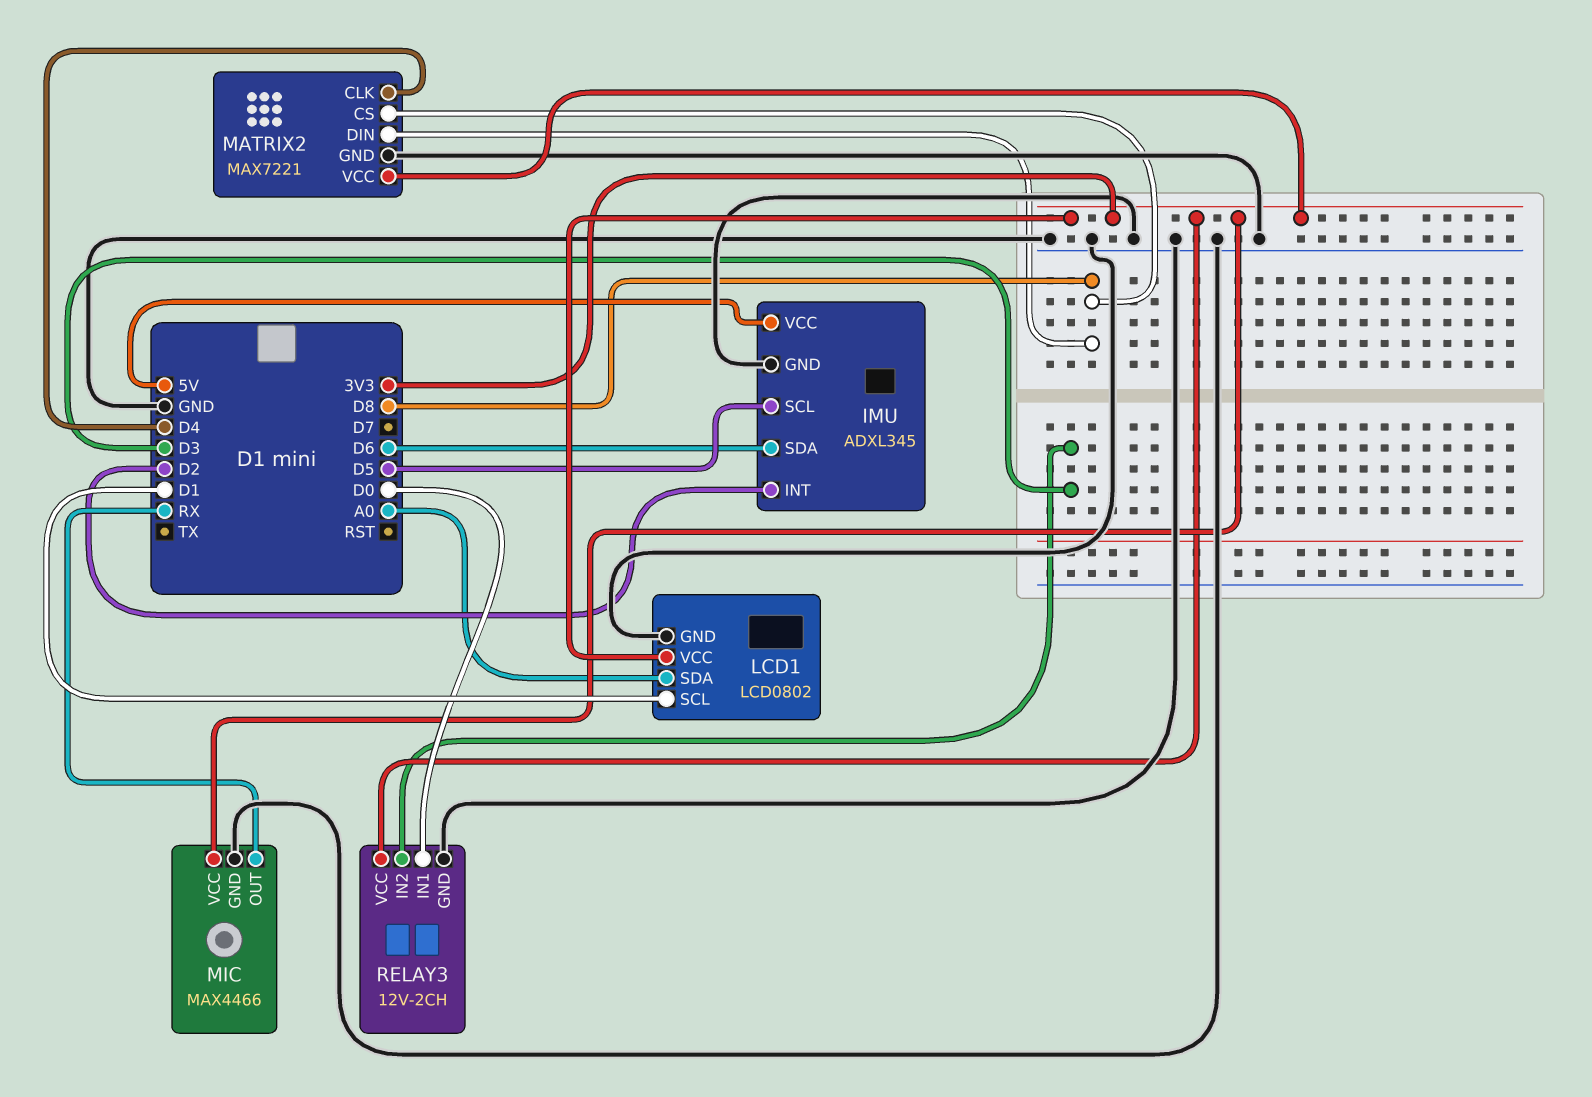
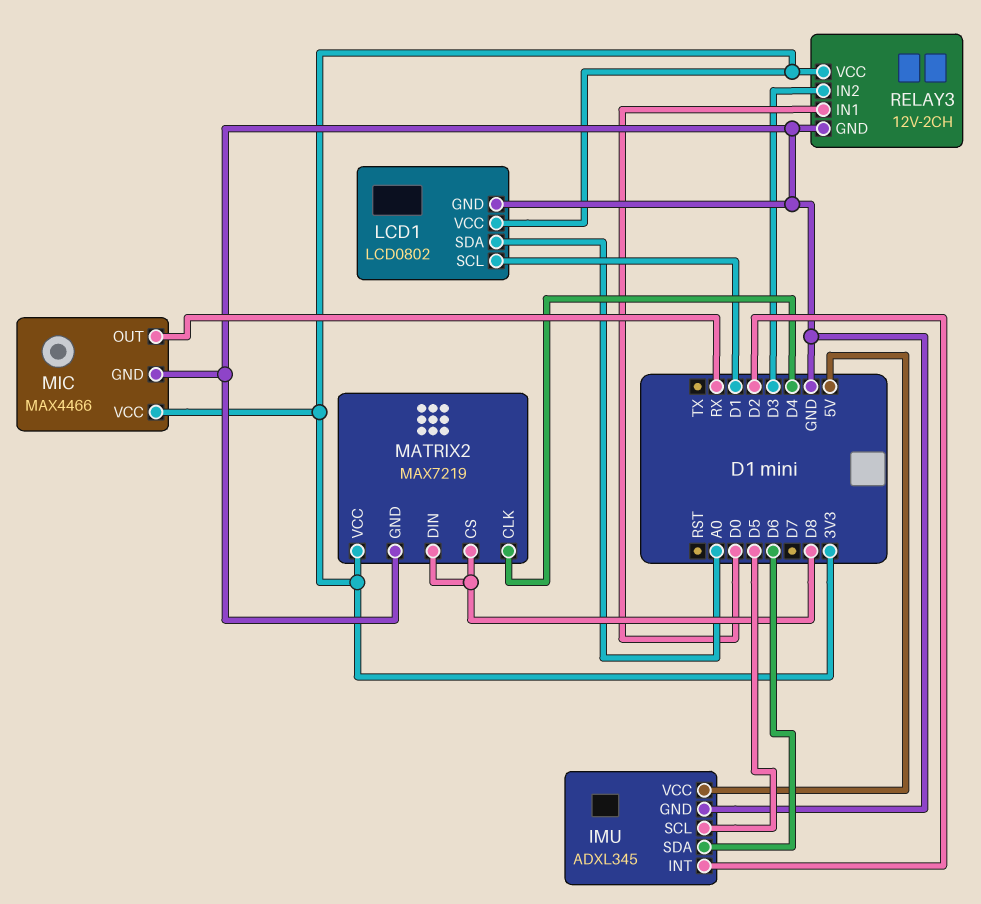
MATRIX2: MAX7221 -> MAX7219

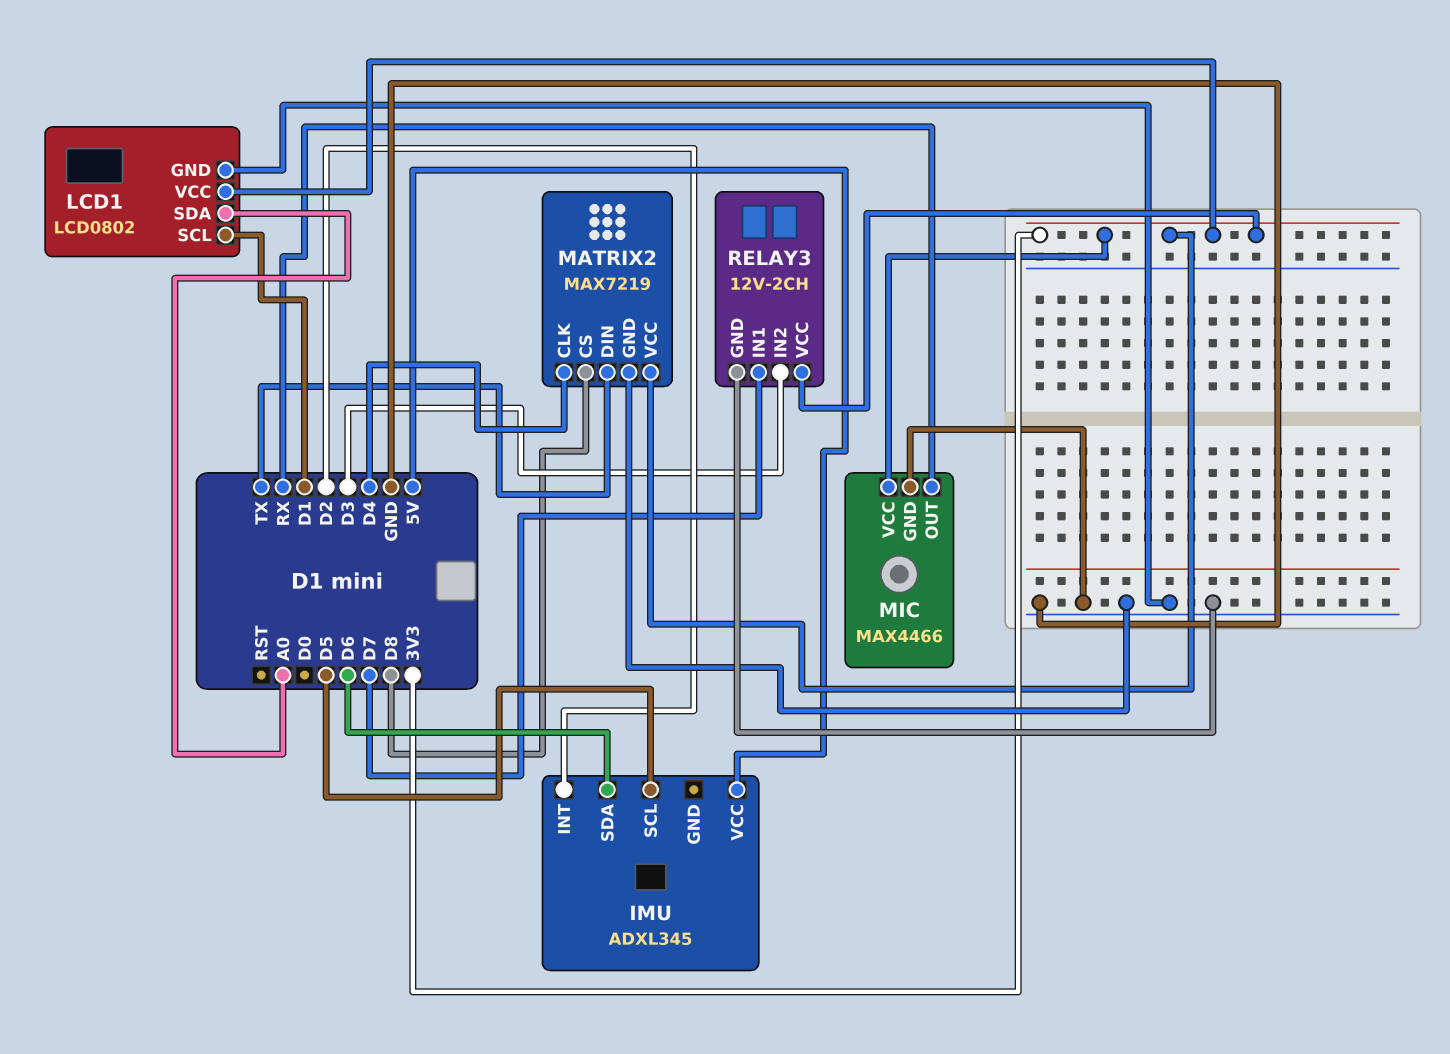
IMU pin GND: GND -> none
MATRIX2 pin DIN: D8 -> TX
RELAY3 pin IN1: D0 -> D7

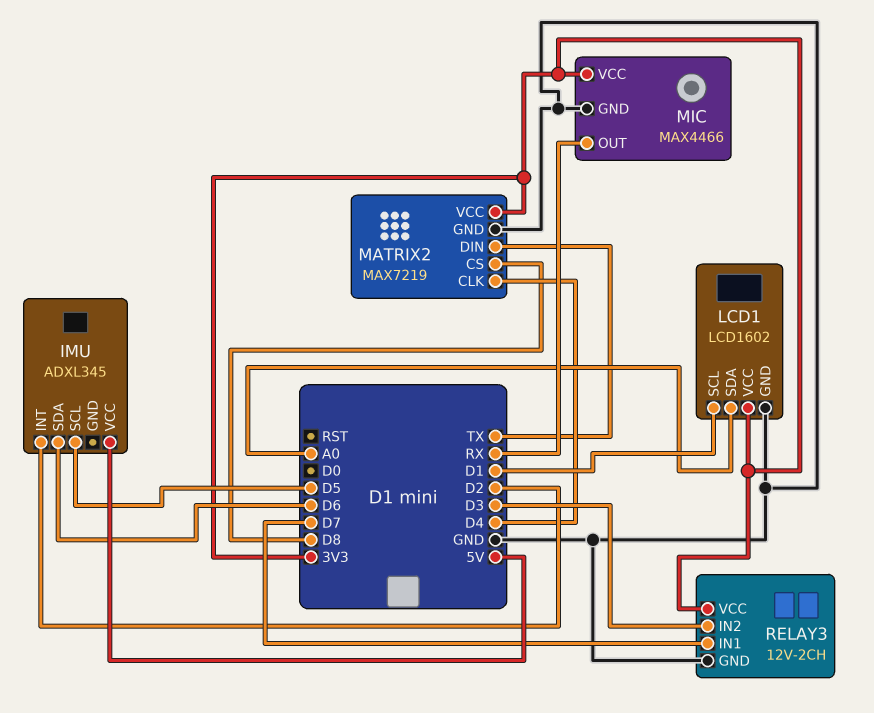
LCD1: LCD0802 -> LCD1602

